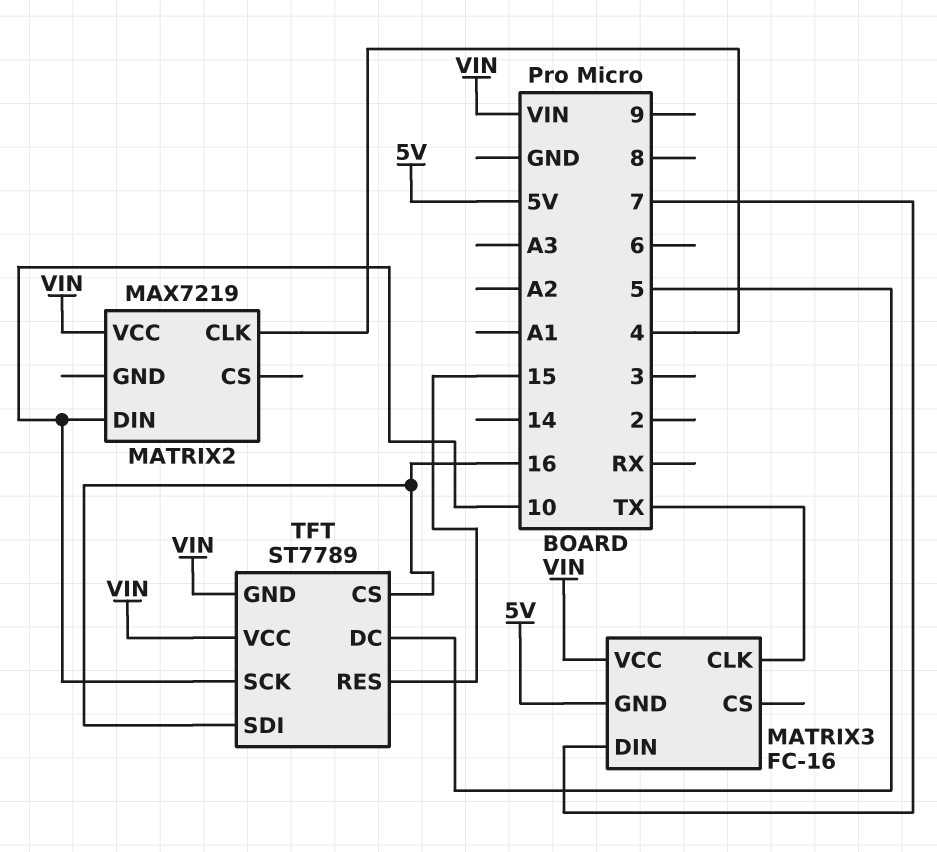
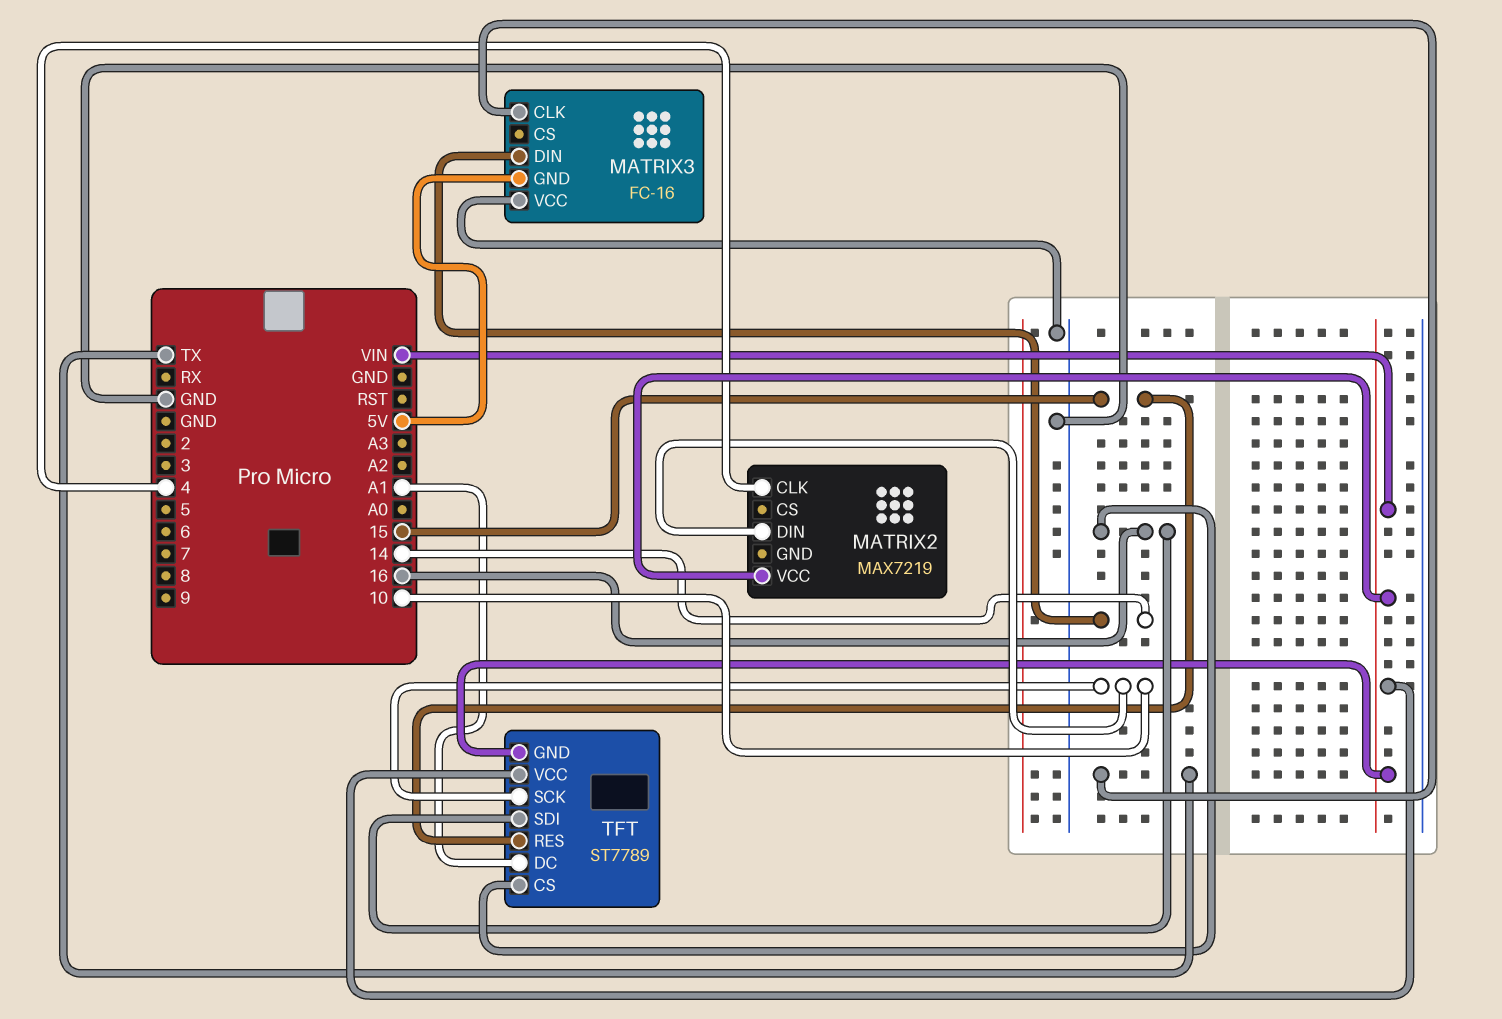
MATRIX3 pin DIN: 7 -> 14
MATRIX3 pin VCC: VIN -> GND
TFT pin DC: 5 -> A1

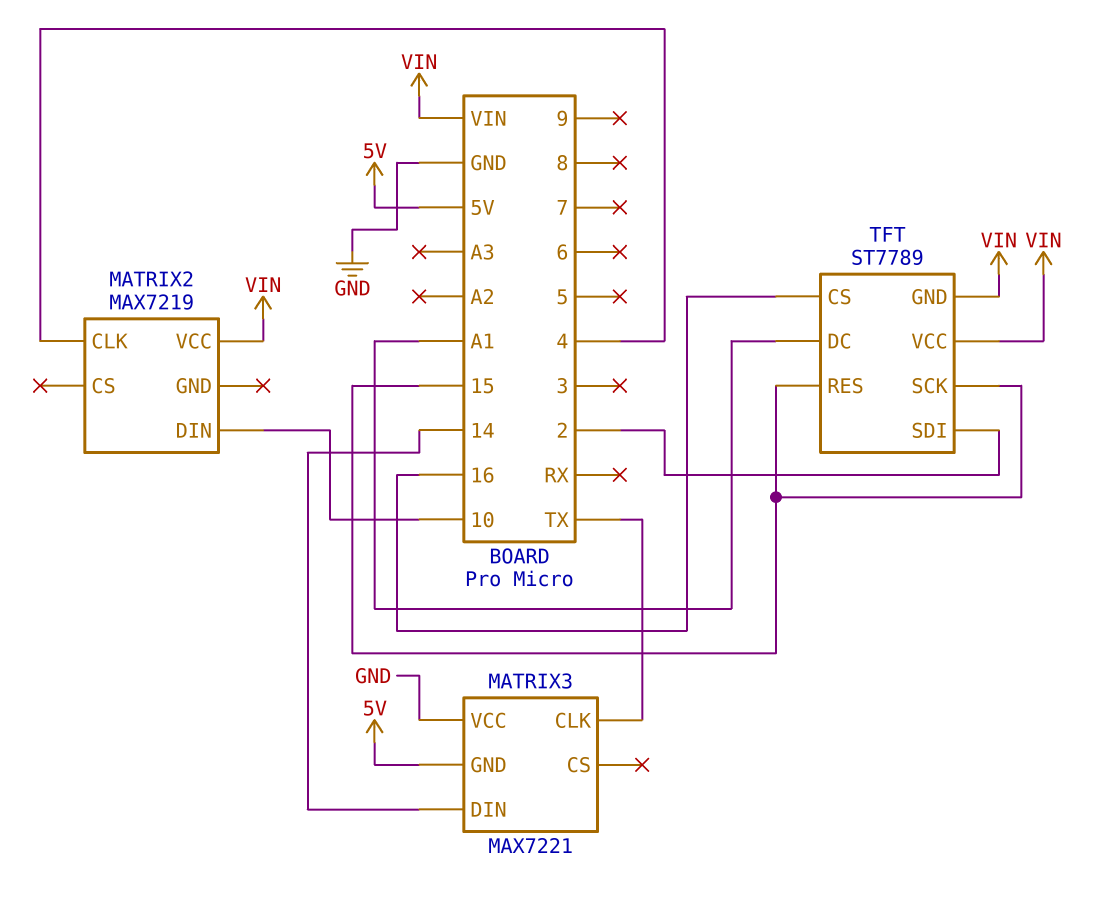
MATRIX3: FC-16 -> MAX7221
TFT pin SCK: 10 -> 15
TFT pin SDI: 16 -> 2

